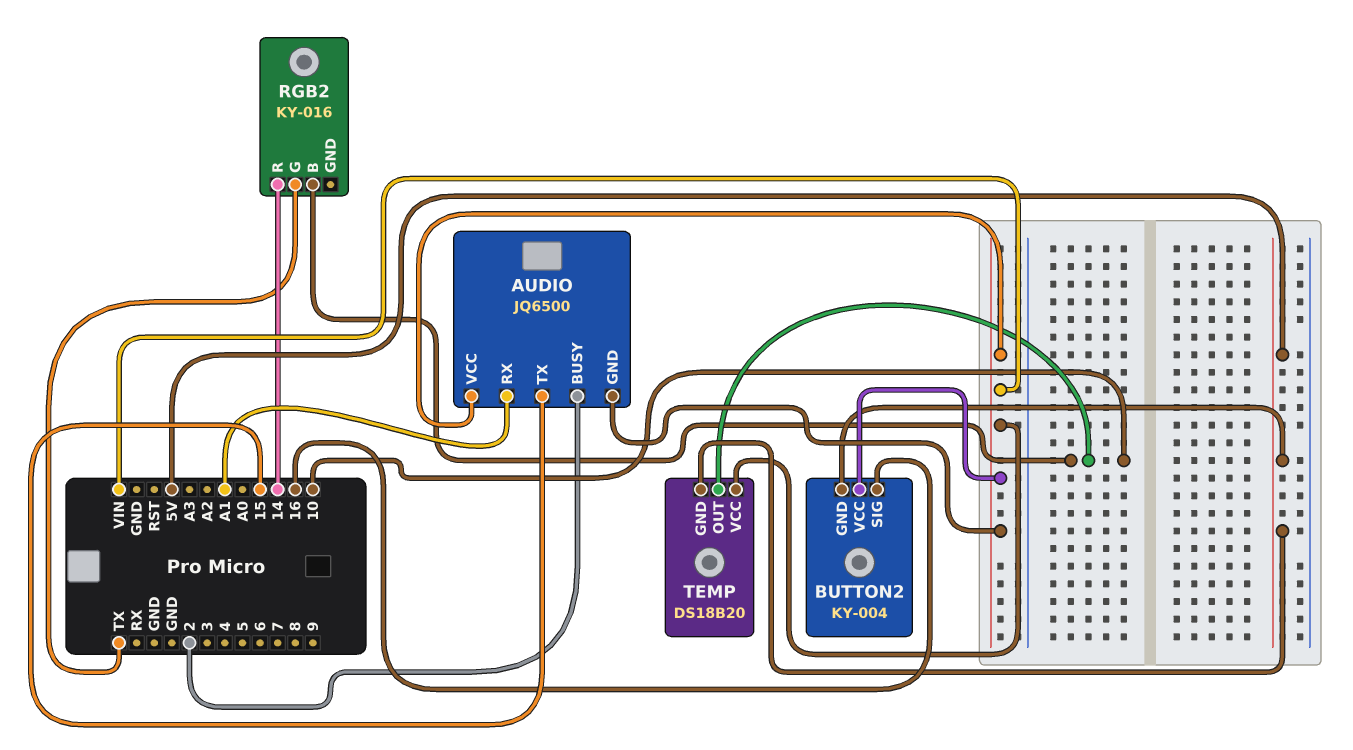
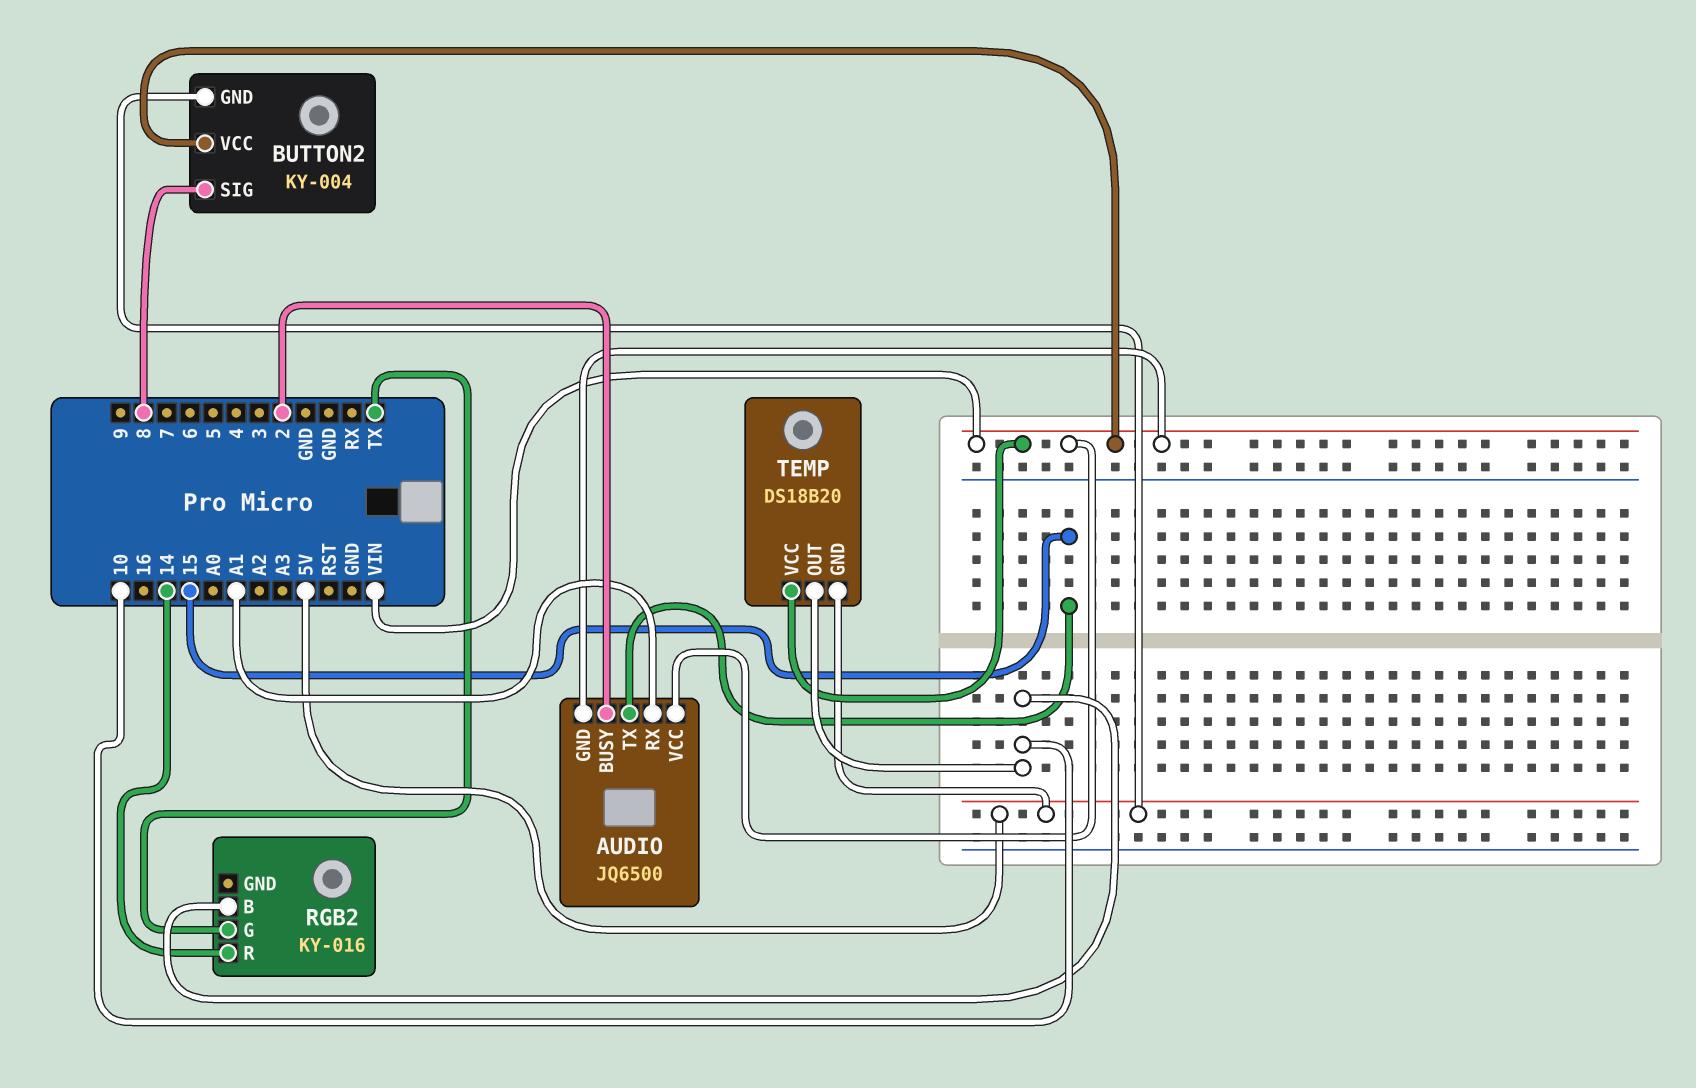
BUTTON2 pin SIG: 16 -> 8

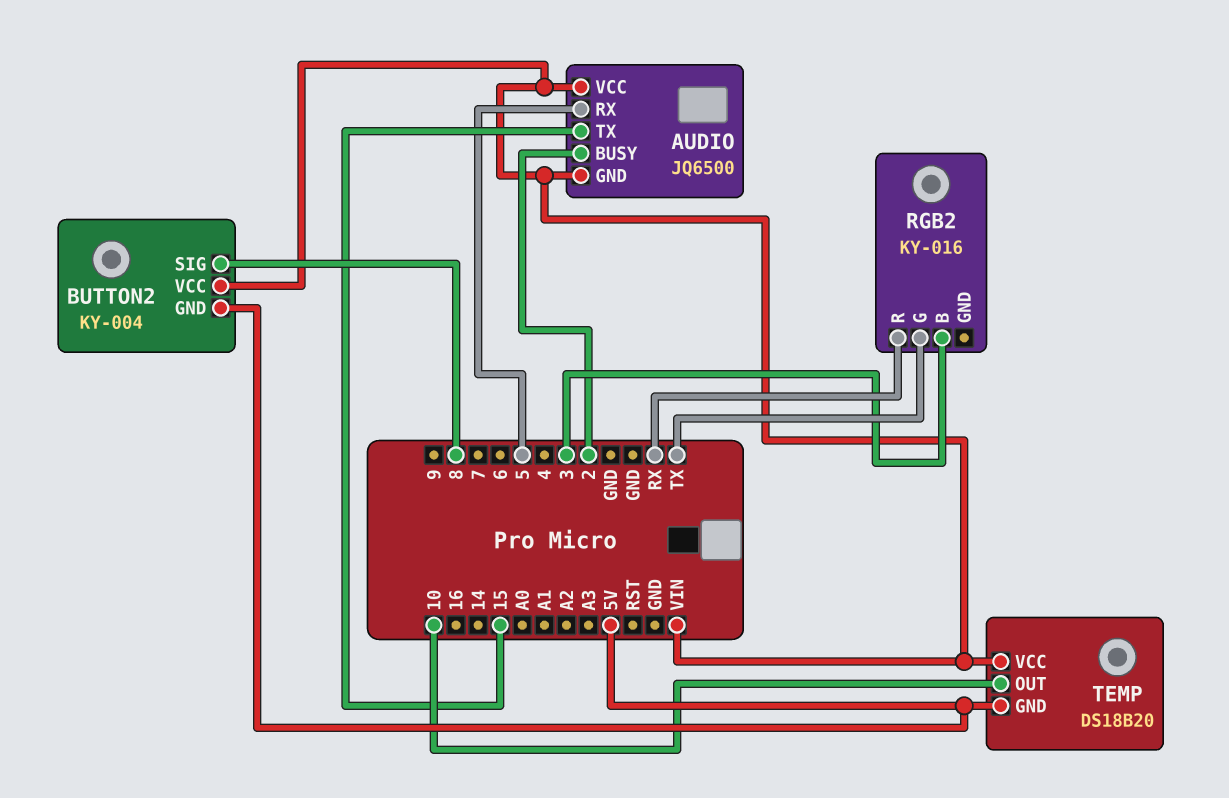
AUDIO pin RX: A1 -> 5
RGB2 pin B: 10 -> 3
RGB2 pin R: 14 -> RX

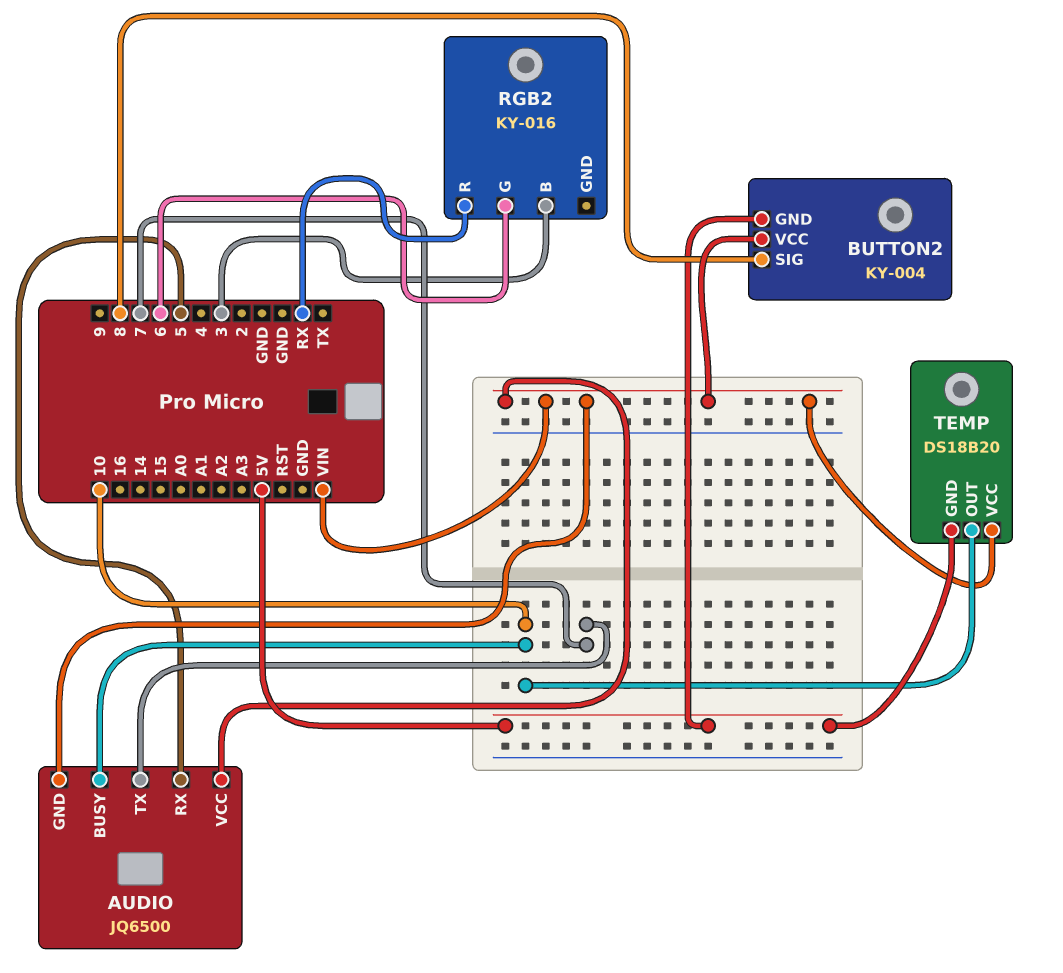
AUDIO pin BUSY: 2 -> 10
AUDIO pin TX: 15 -> 7
RGB2 pin G: TX -> 6

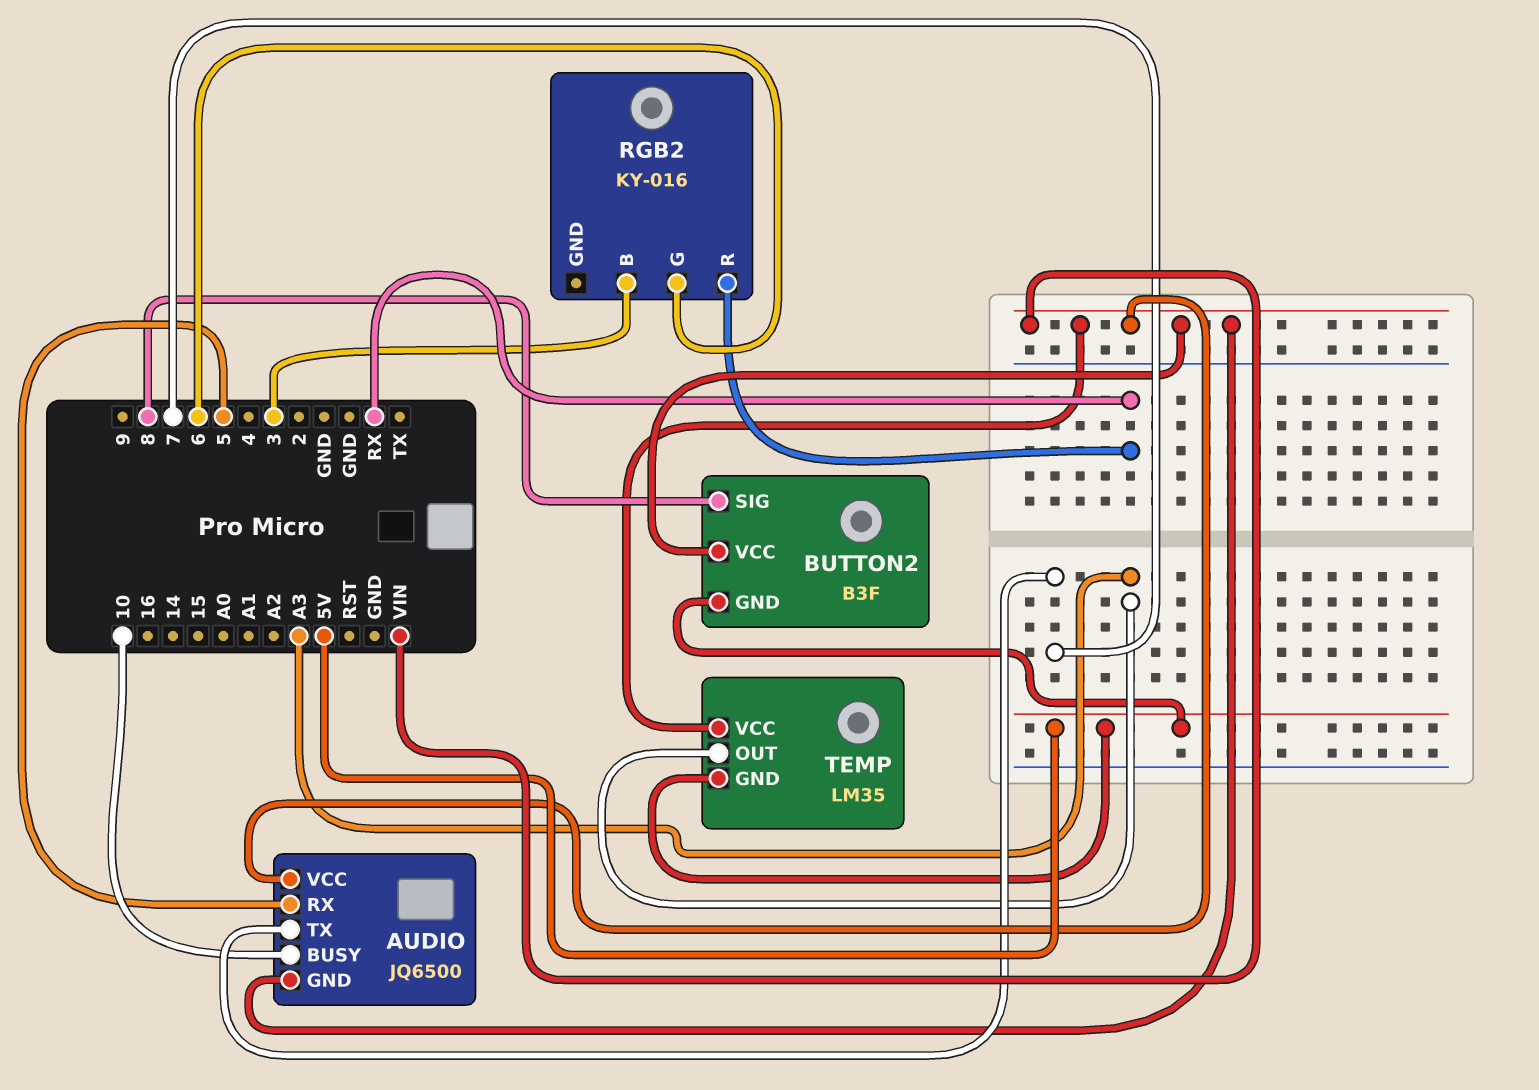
BUTTON2: KY-004 -> B3F
TEMP: DS18B20 -> LM35
TEMP pin OUT: 10 -> A3

